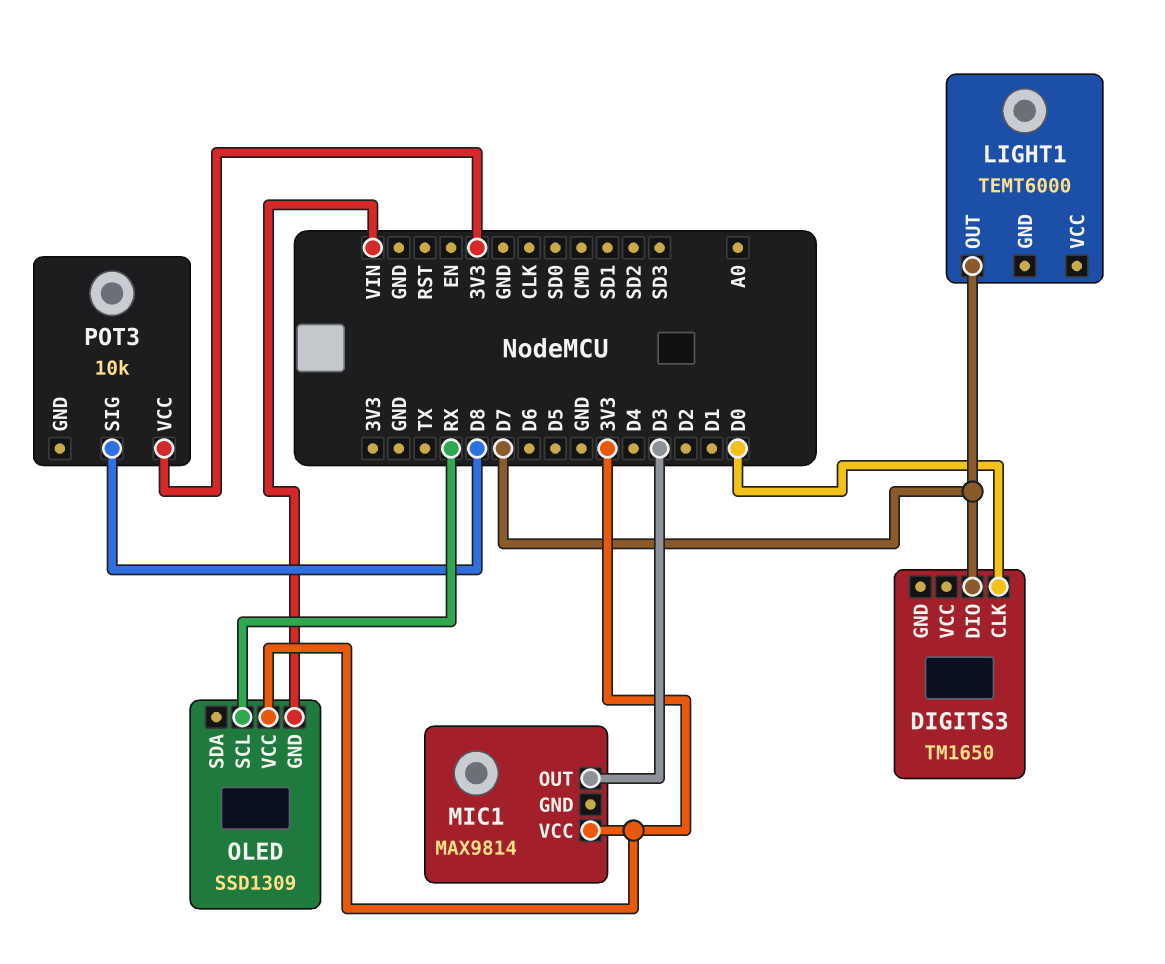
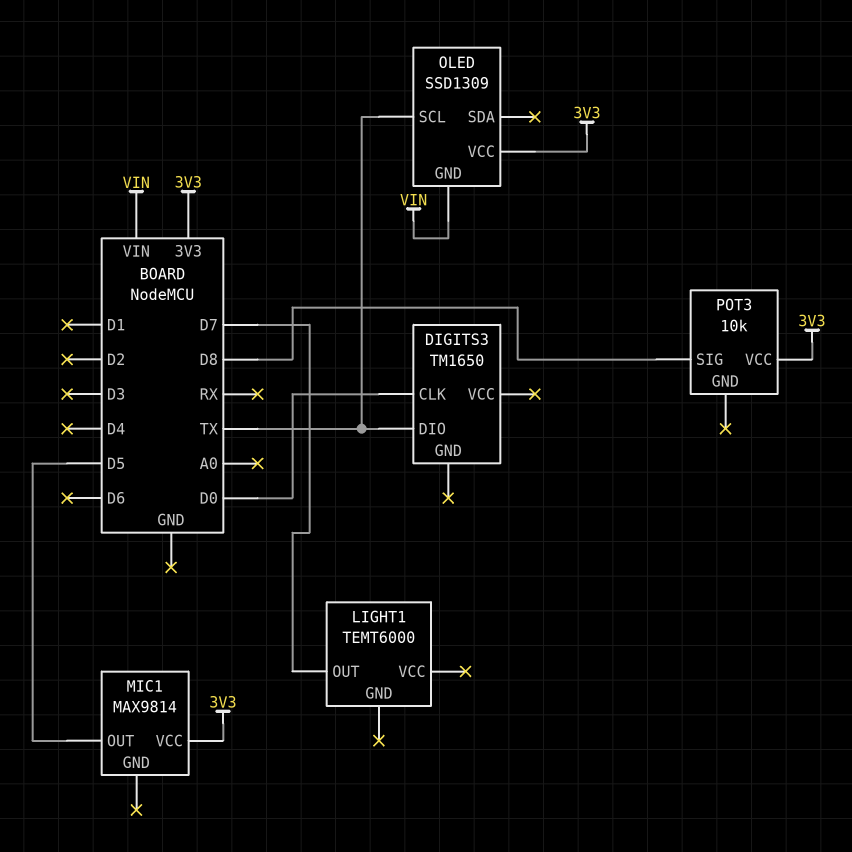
DIGITS3 pin DIO: D7 -> TX
MIC1 pin OUT: D3 -> D5
OLED pin SCL: RX -> TX

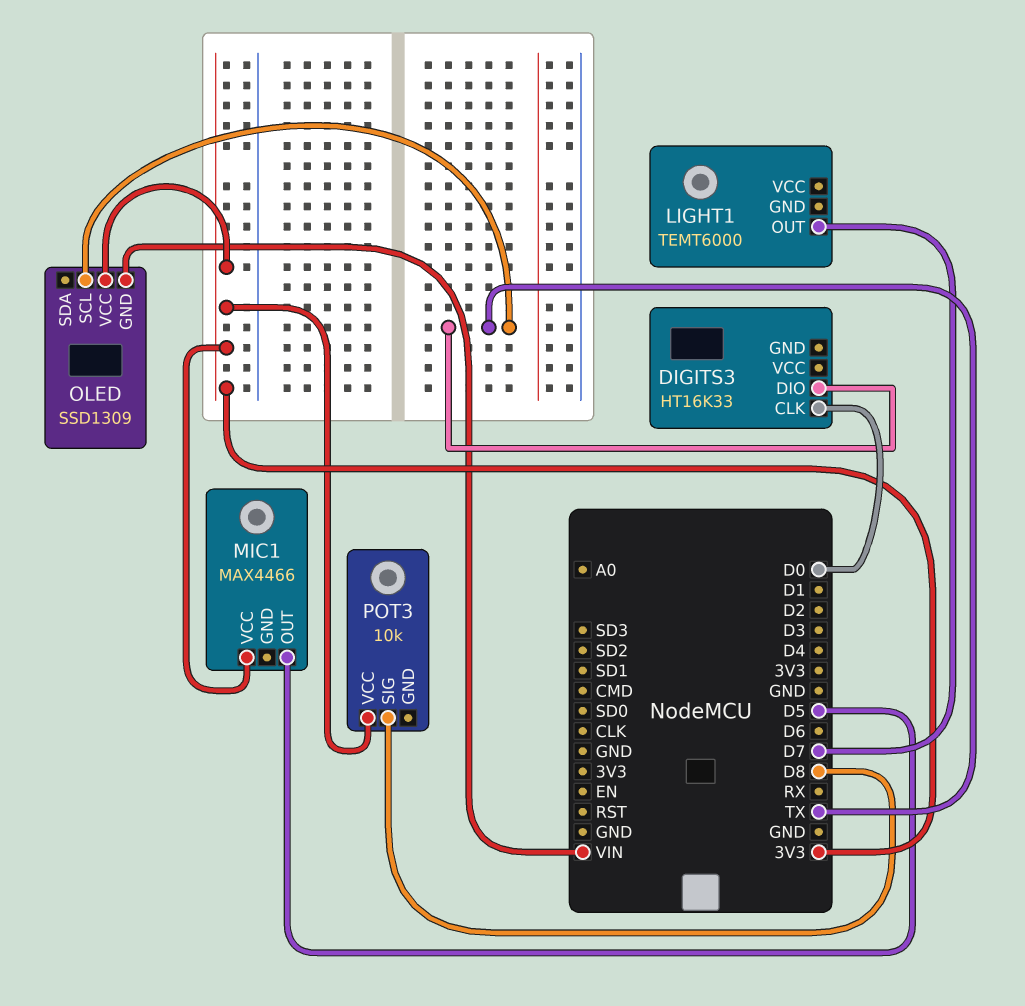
DIGITS3: TM1650 -> HT16K33
MIC1: MAX9814 -> MAX4466

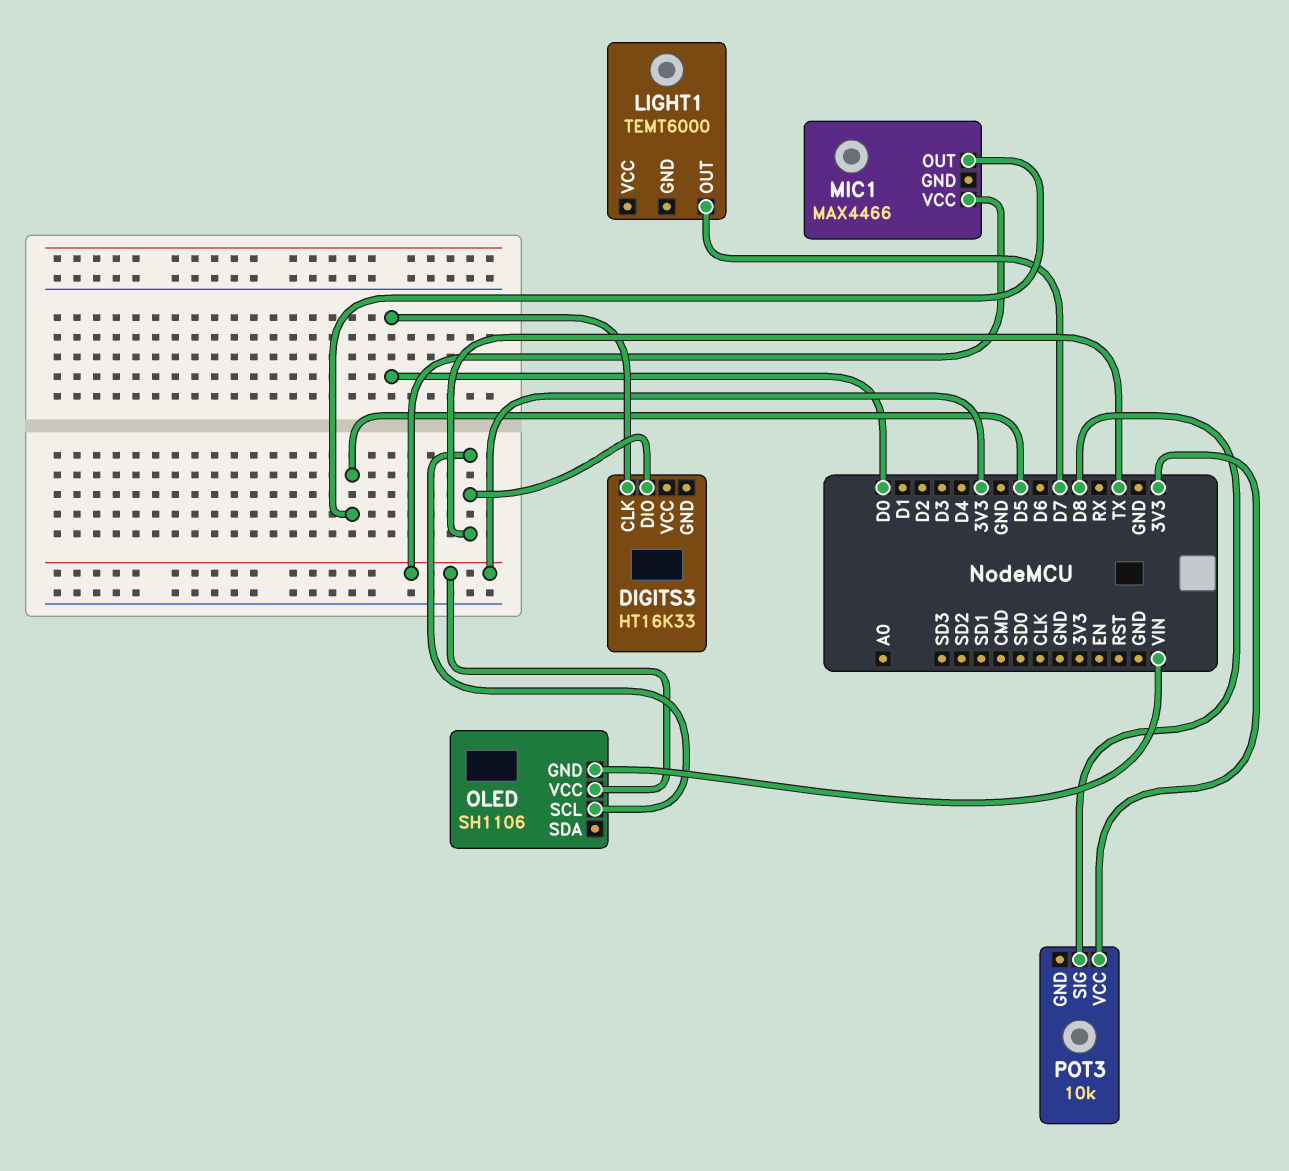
OLED: SSD1309 -> SH1106

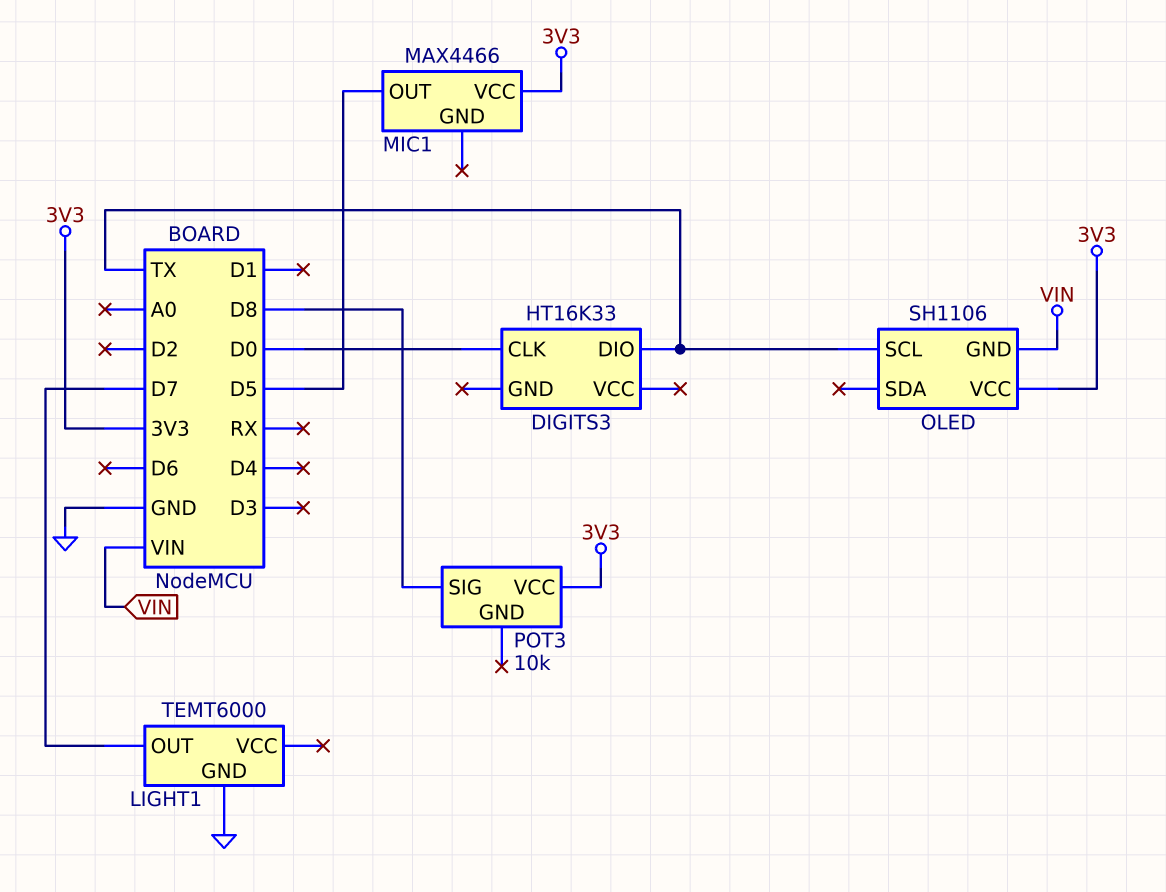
LIGHT1 pin GND: none -> GND

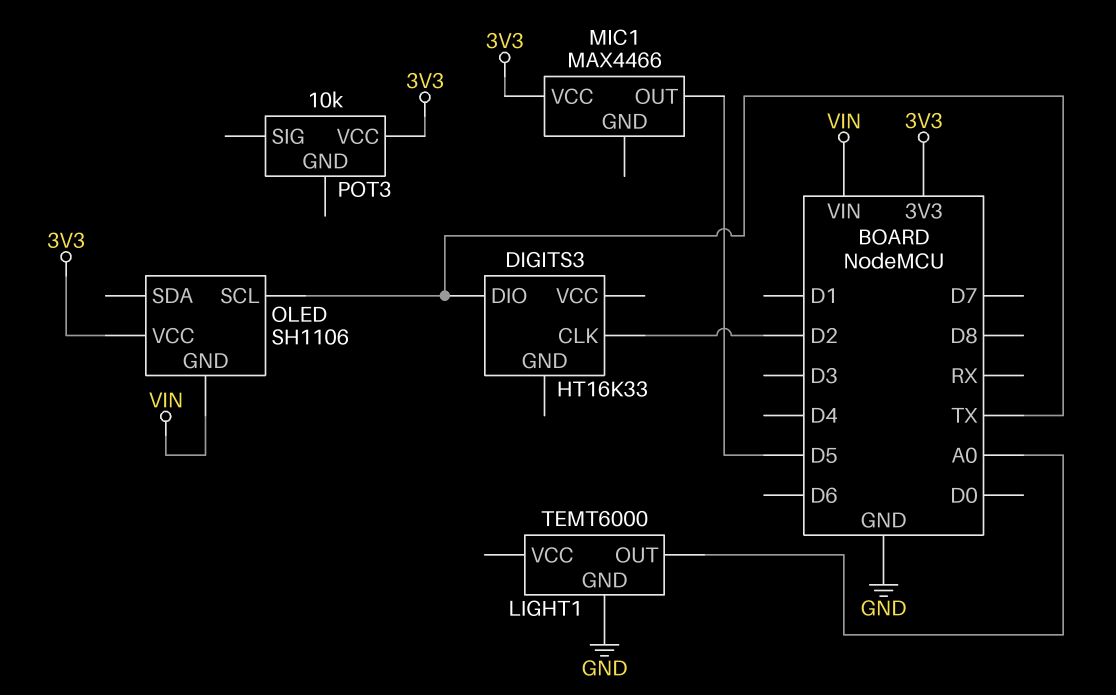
DIGITS3 pin CLK: D0 -> D2
LIGHT1 pin OUT: D7 -> A0
POT3 pin SIG: D8 -> none

